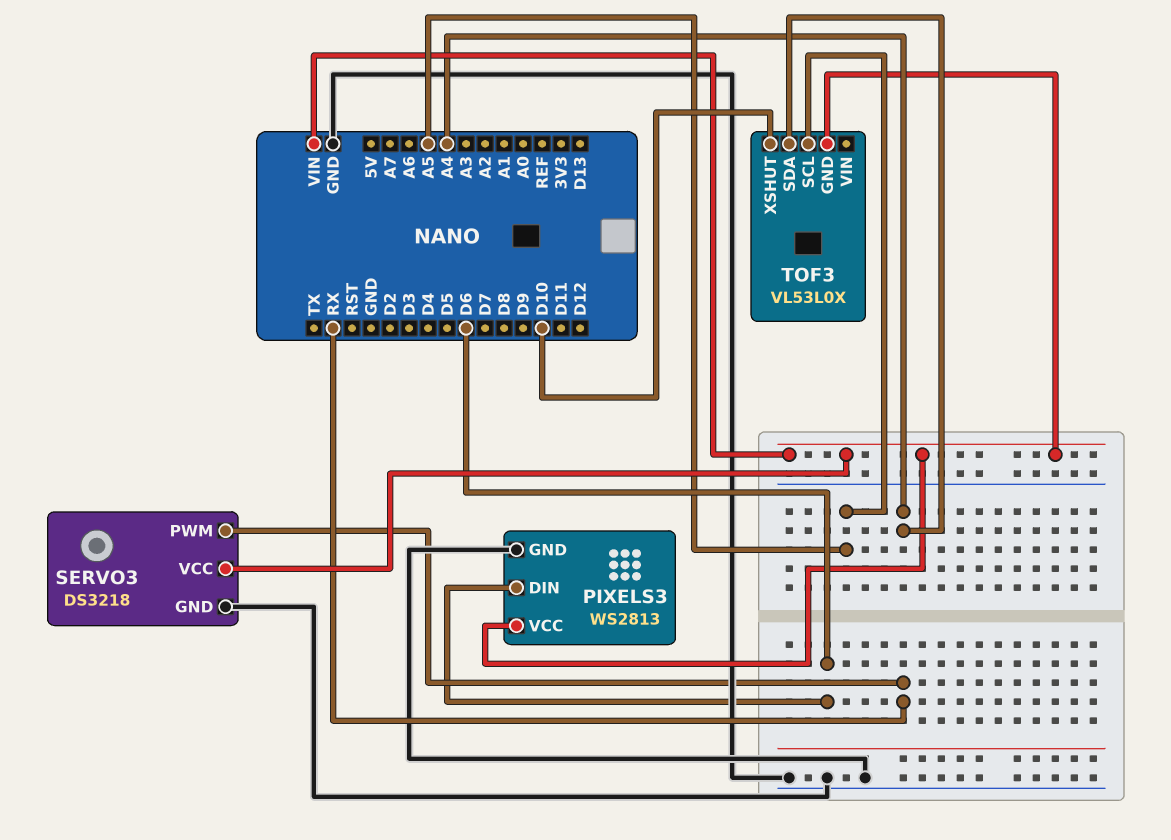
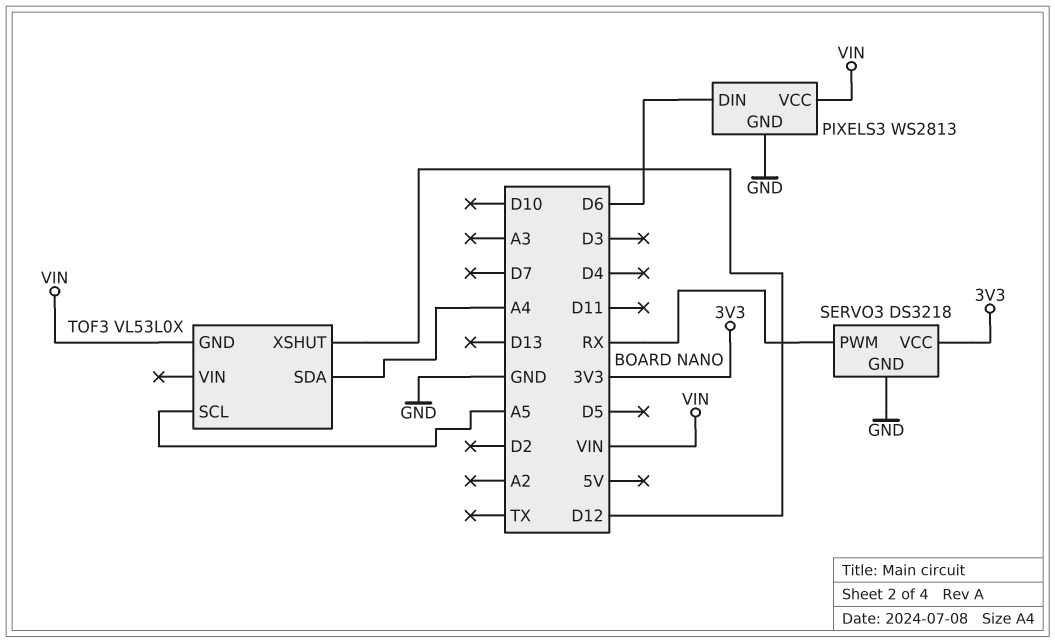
SERVO3 pin VCC: VIN -> 3V3
TOF3 pin XSHUT: D10 -> D12

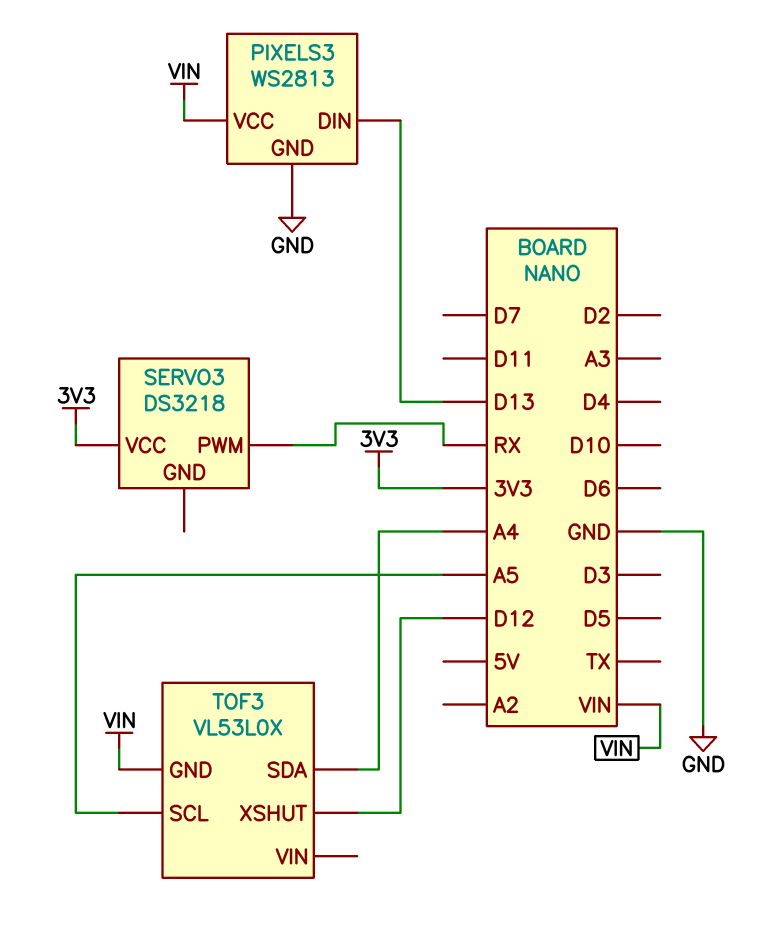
PIXELS3 pin DIN: D6 -> D13
SERVO3 pin GND: GND -> none

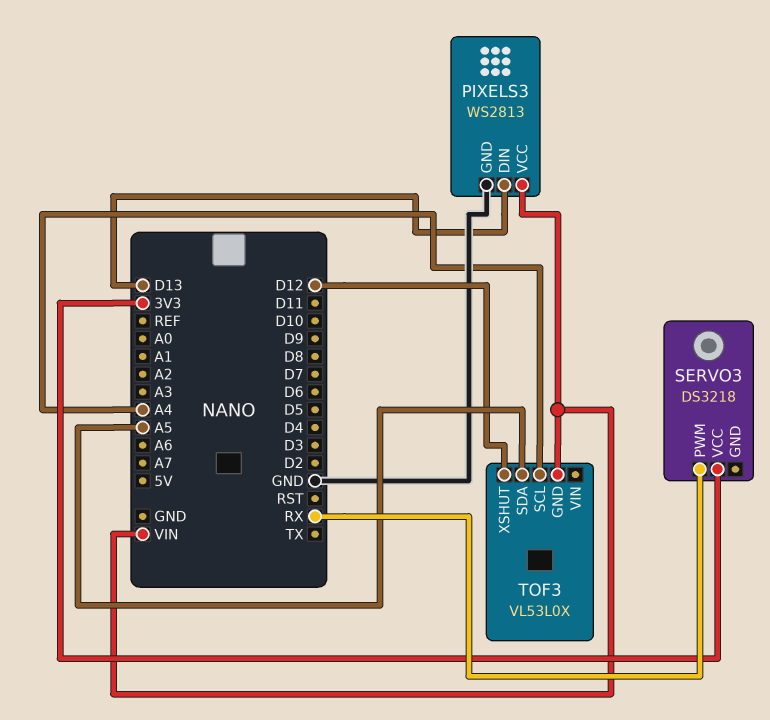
TOF3 pin SCL: A5 -> A4
TOF3 pin SDA: A4 -> A5

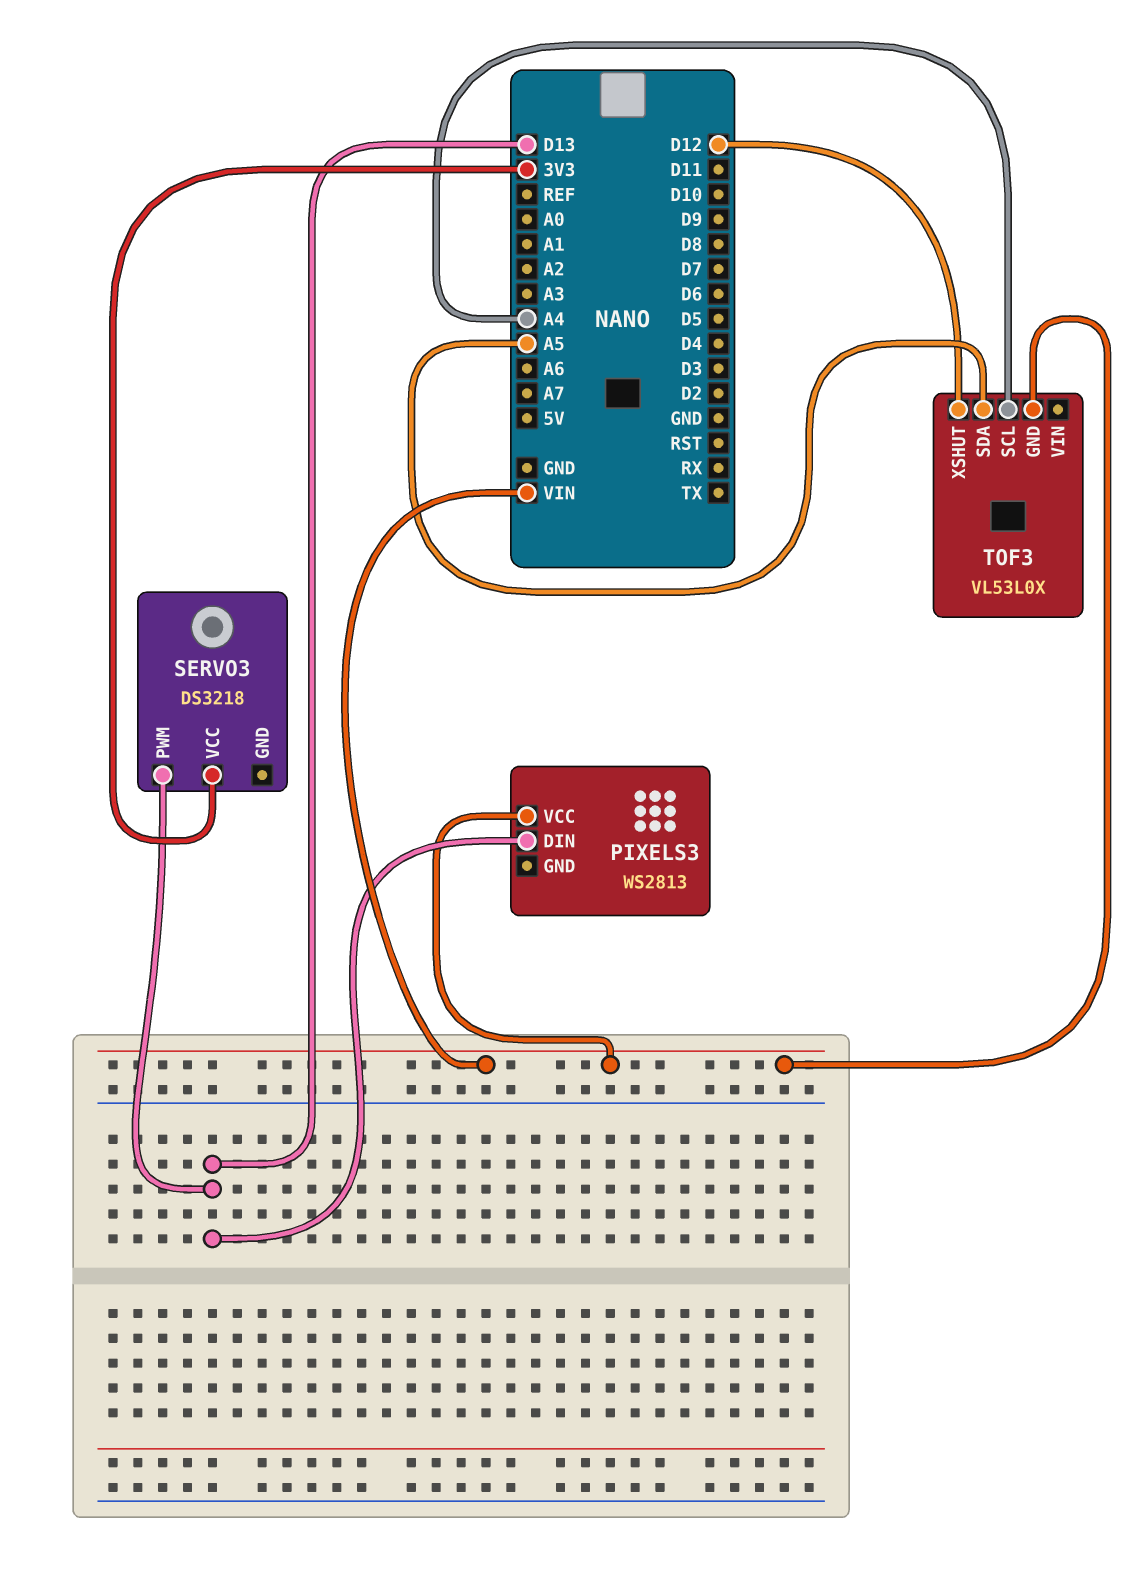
PIXELS3 pin GND: GND -> none
SERVO3 pin PWM: RX -> D13

